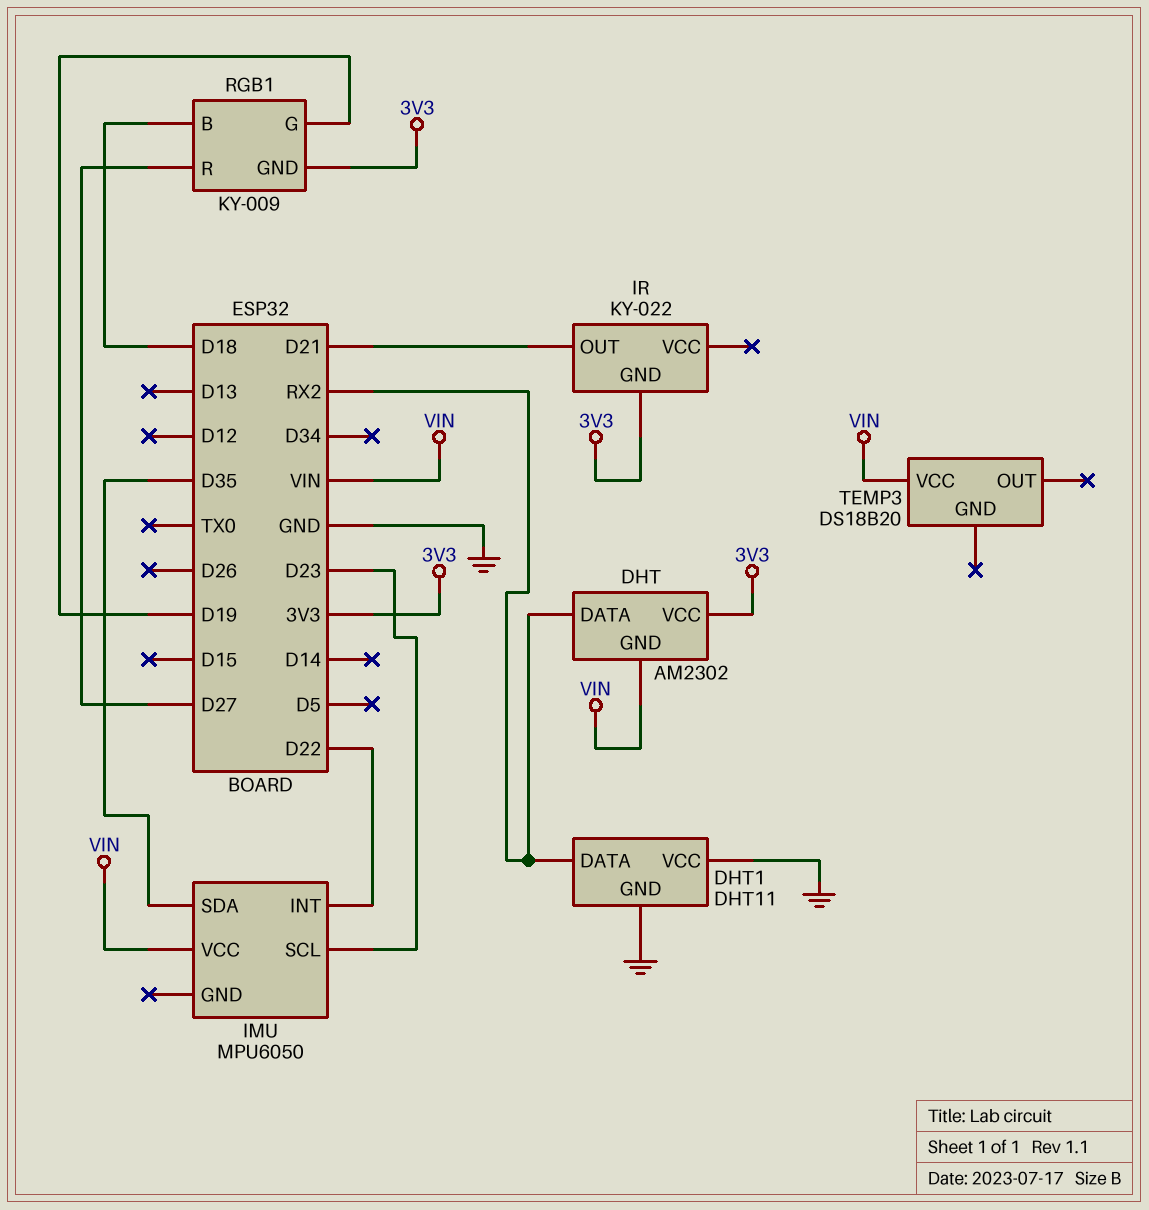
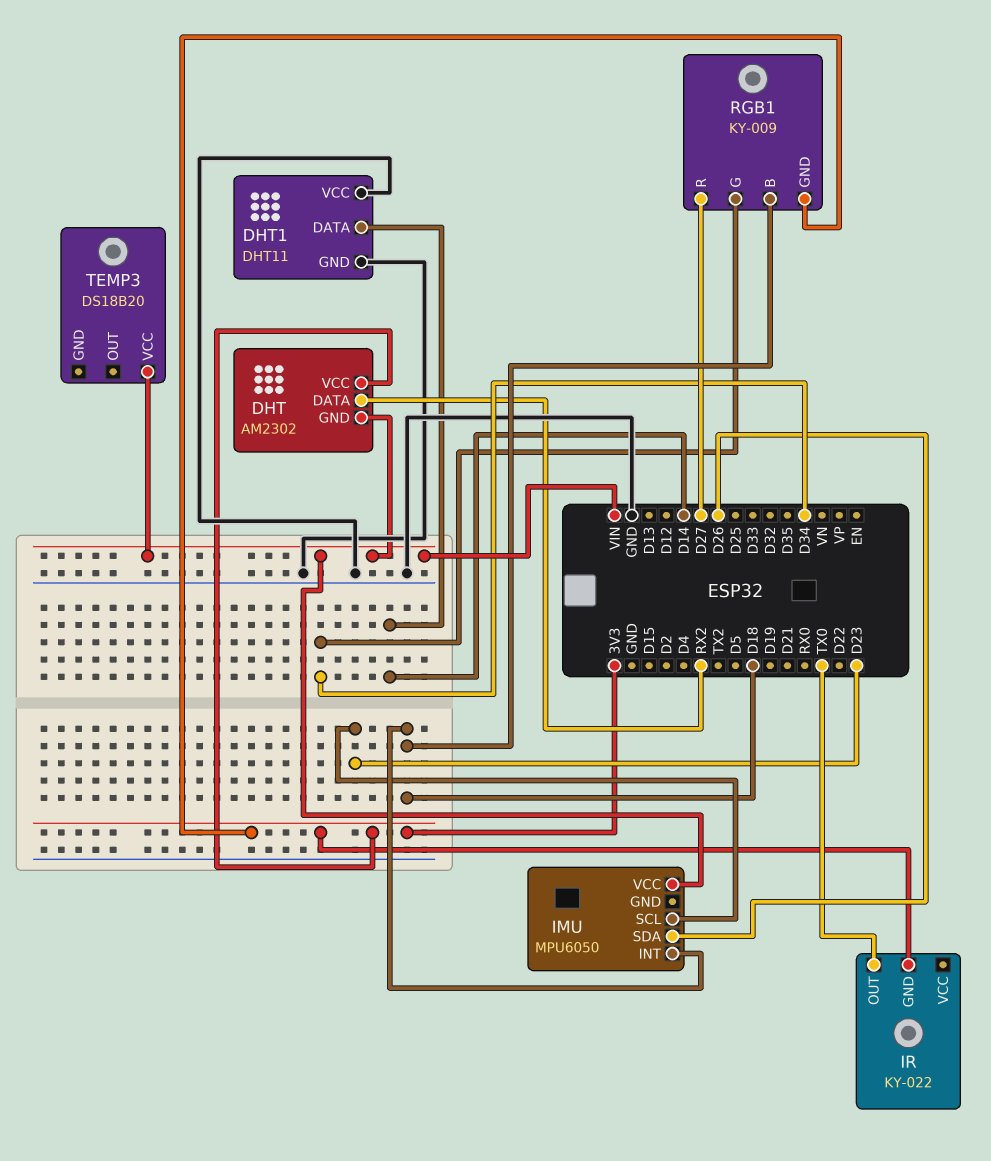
DHT1 pin DATA: RX2 -> D14
IMU pin INT: D22 -> D18
IMU pin SDA: D35 -> D26
IR pin OUT: D21 -> TX0
RGB1 pin G: D19 -> D34

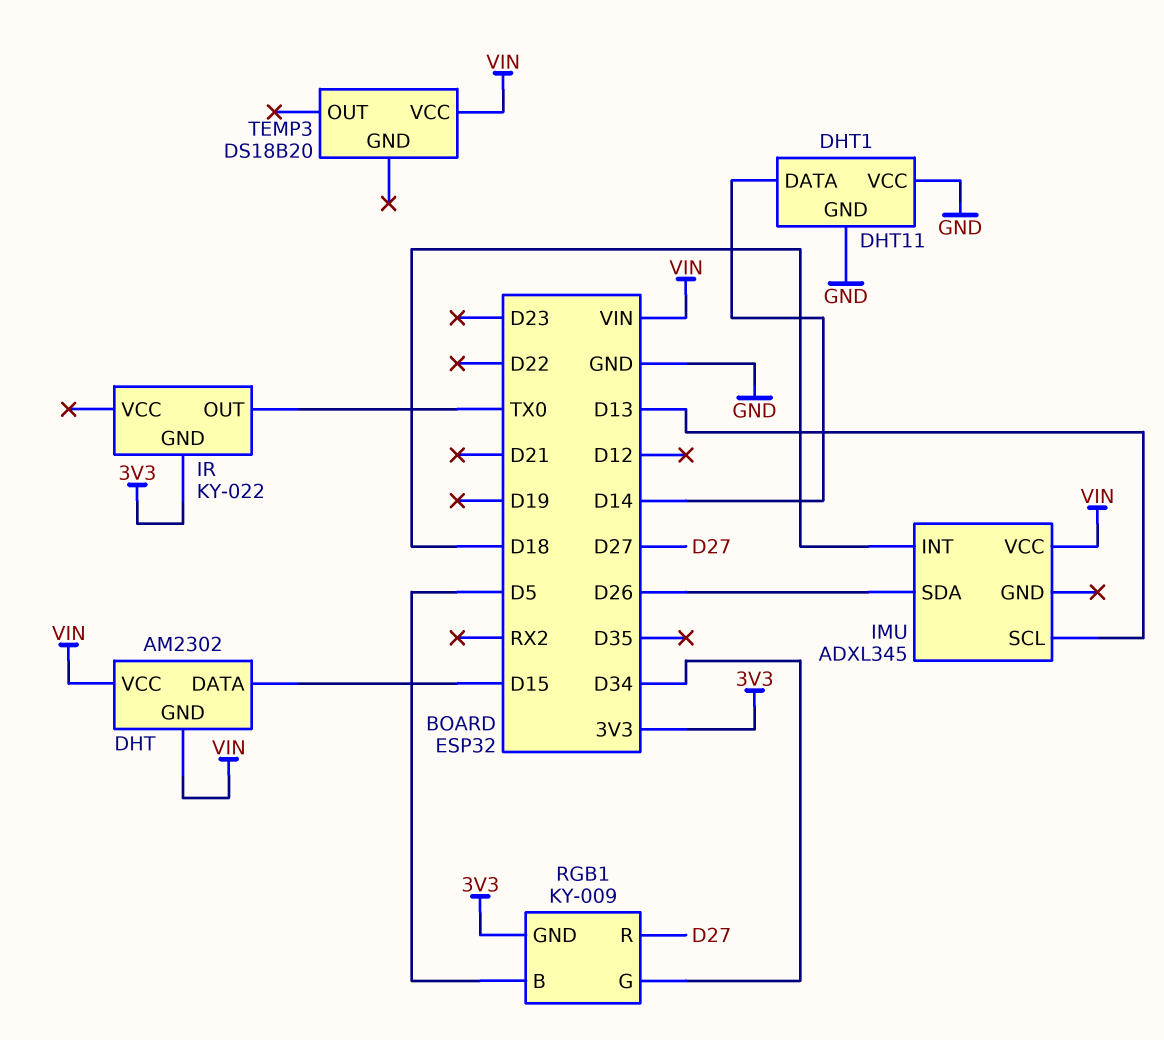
DHT pin DATA: RX2 -> D15
DHT pin VCC: 3V3 -> VIN
IMU: MPU6050 -> ADXL345
IMU pin SCL: D23 -> D13
RGB1 pin B: D18 -> D5

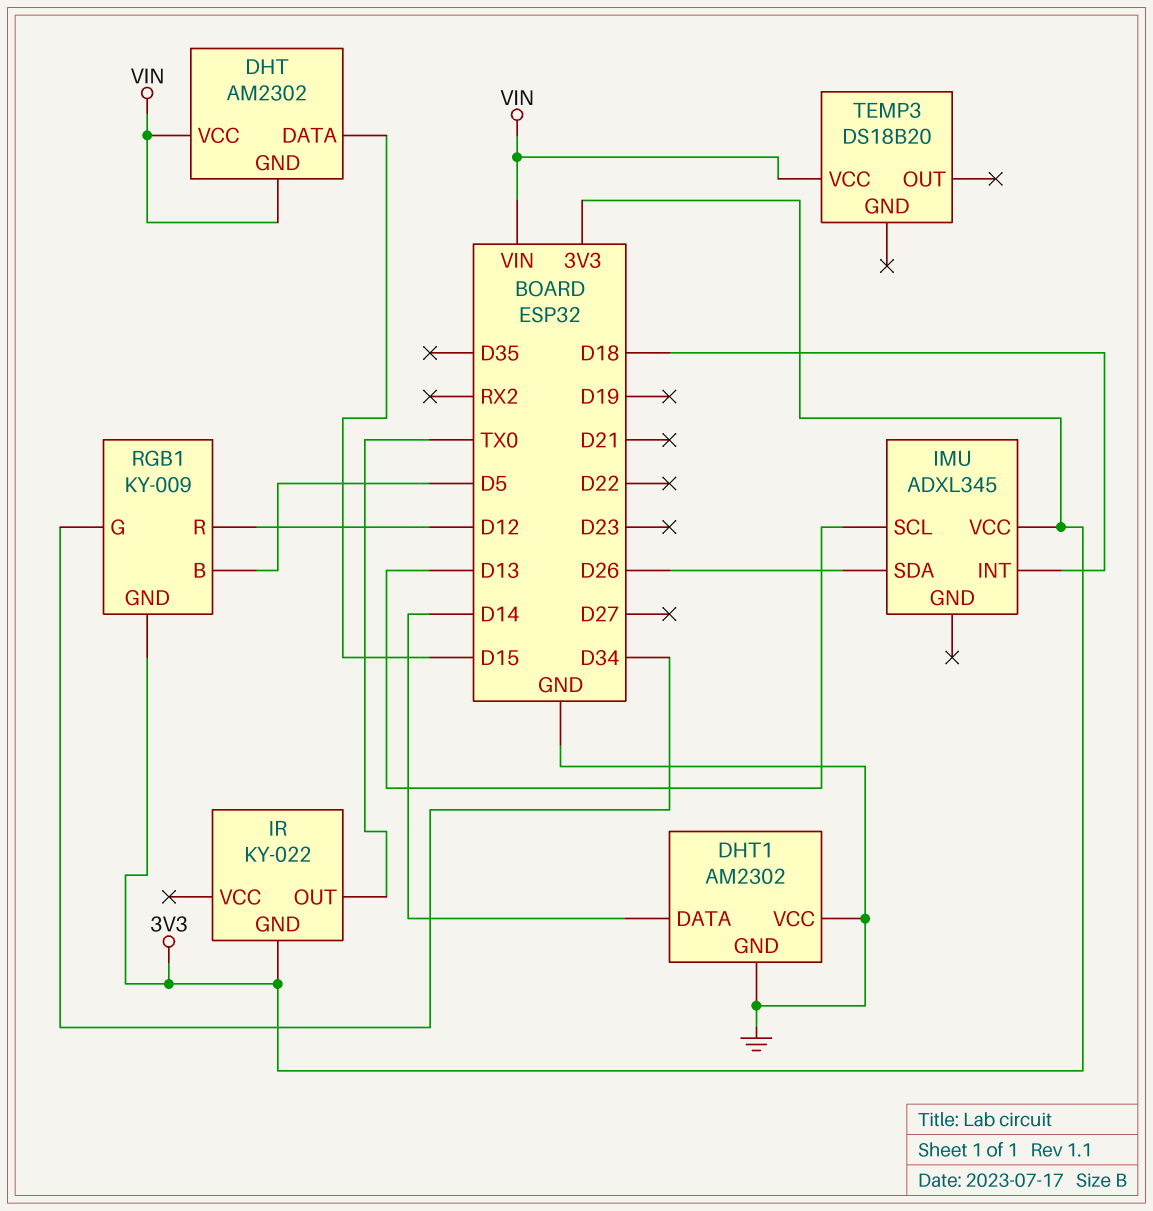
DHT1: DHT11 -> AM2302
IMU pin VCC: VIN -> 3V3
RGB1 pin R: D27 -> D12

